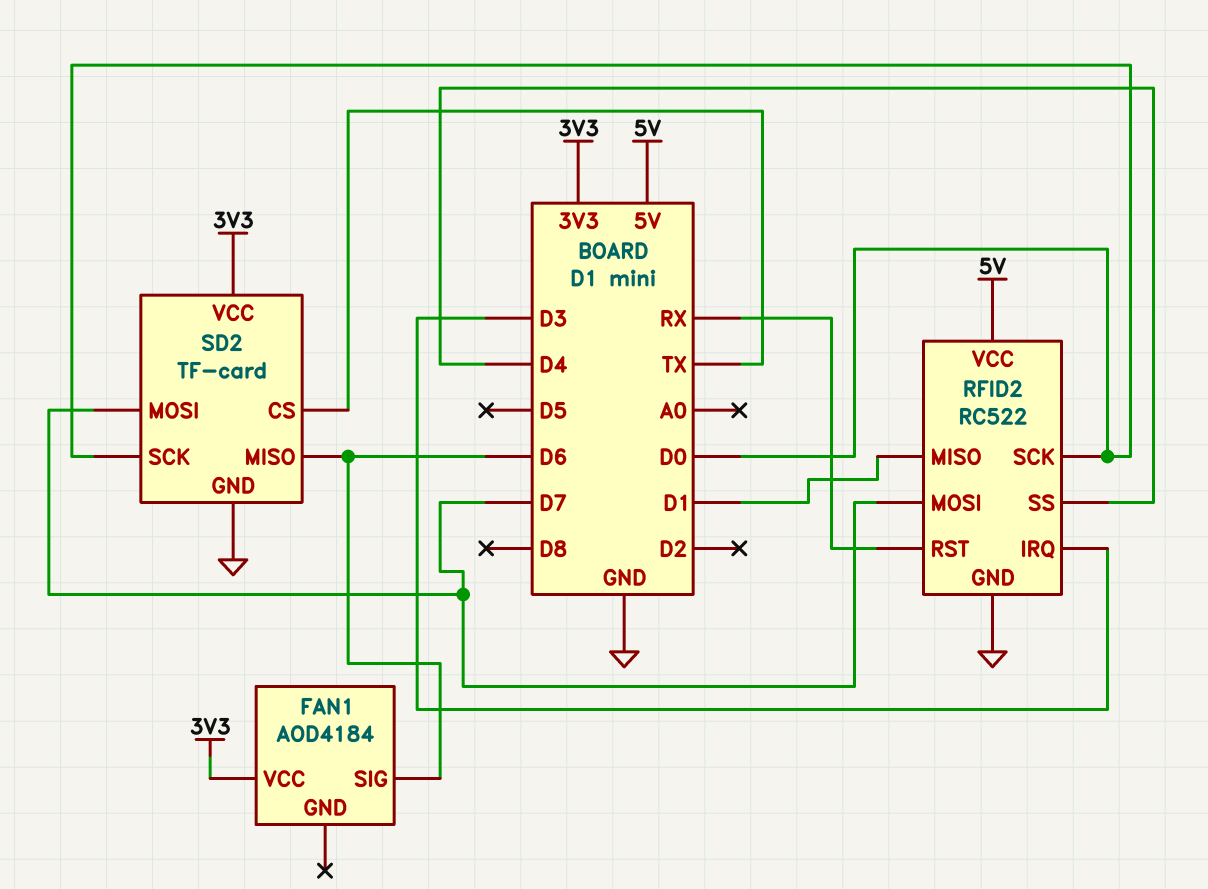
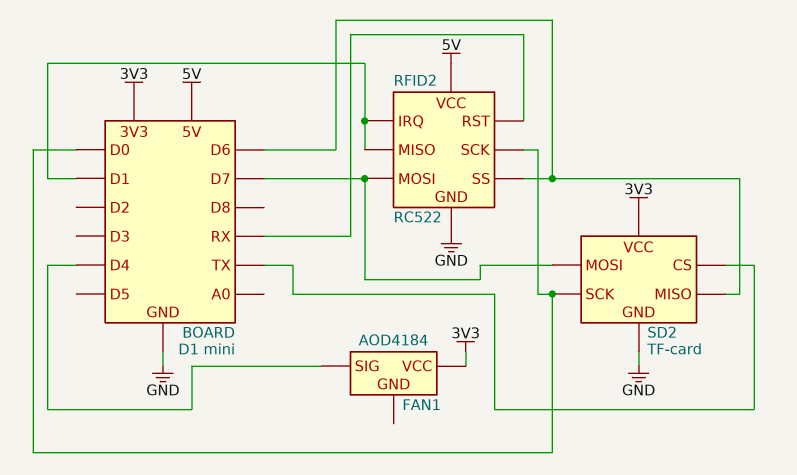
FAN1 pin SIG: D6 -> D4
RFID2 pin IRQ: D3 -> D1
RFID2 pin SS: D4 -> D6

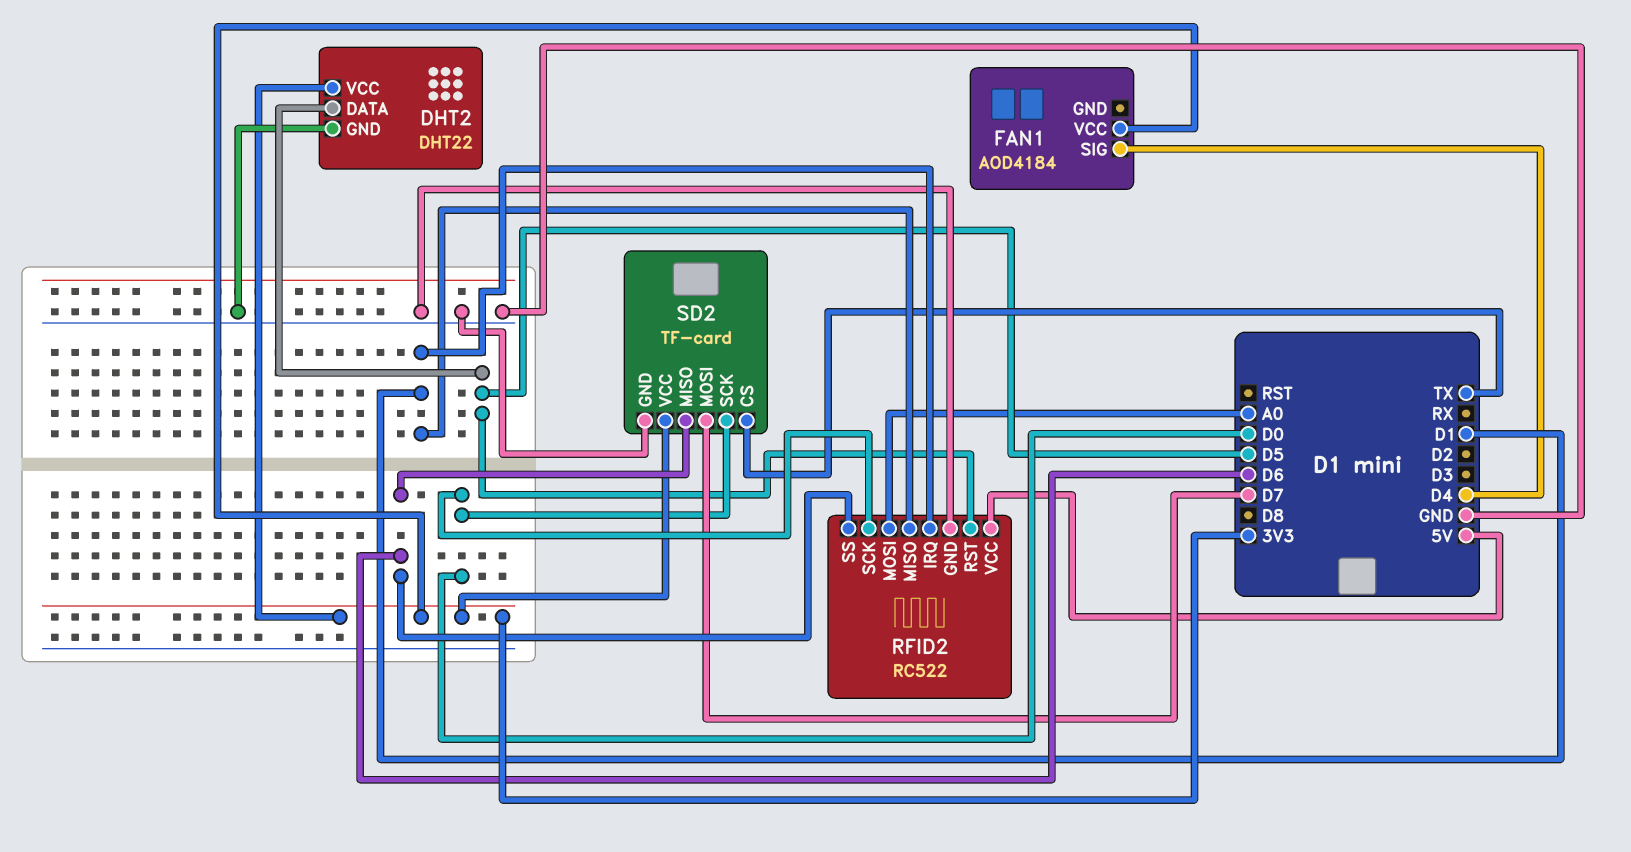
DHT2: none -> DHT22
DHT2 pin DATA: none -> D5
DHT2 pin GND: none -> GND
DHT2 pin VCC: none -> 3V3
RFID2 pin MOSI: D7 -> A0
RFID2 pin RST: RX -> D5

